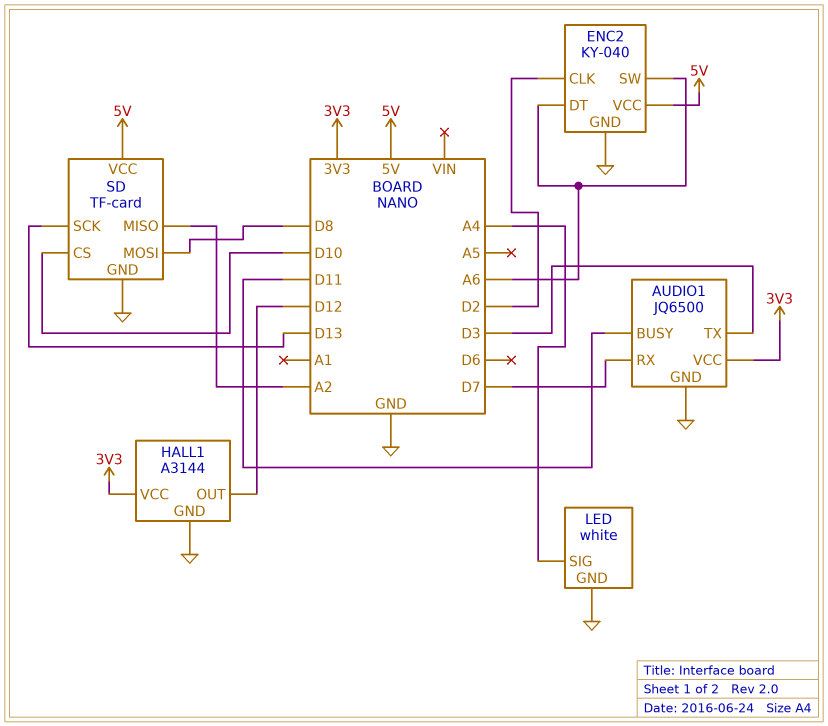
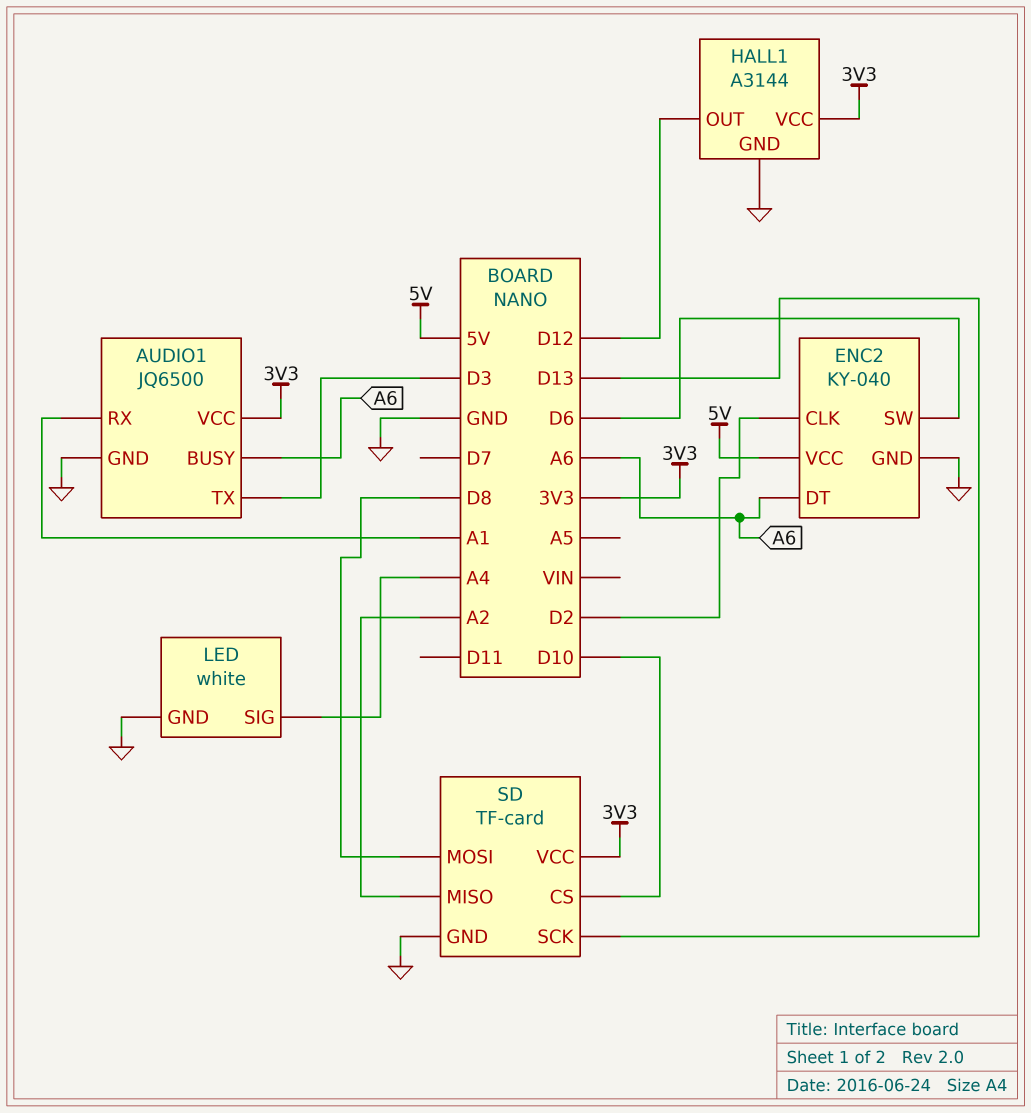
AUDIO1 pin BUSY: D11 -> A6
AUDIO1 pin RX: D7 -> A1
ENC2 pin SW: A6 -> D6
SD pin VCC: 5V -> 3V3

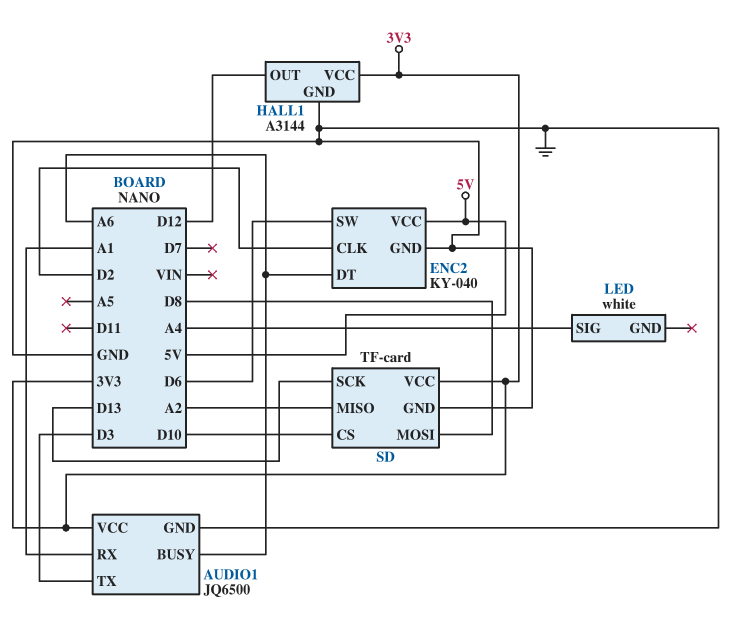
LED pin GND: GND -> none

